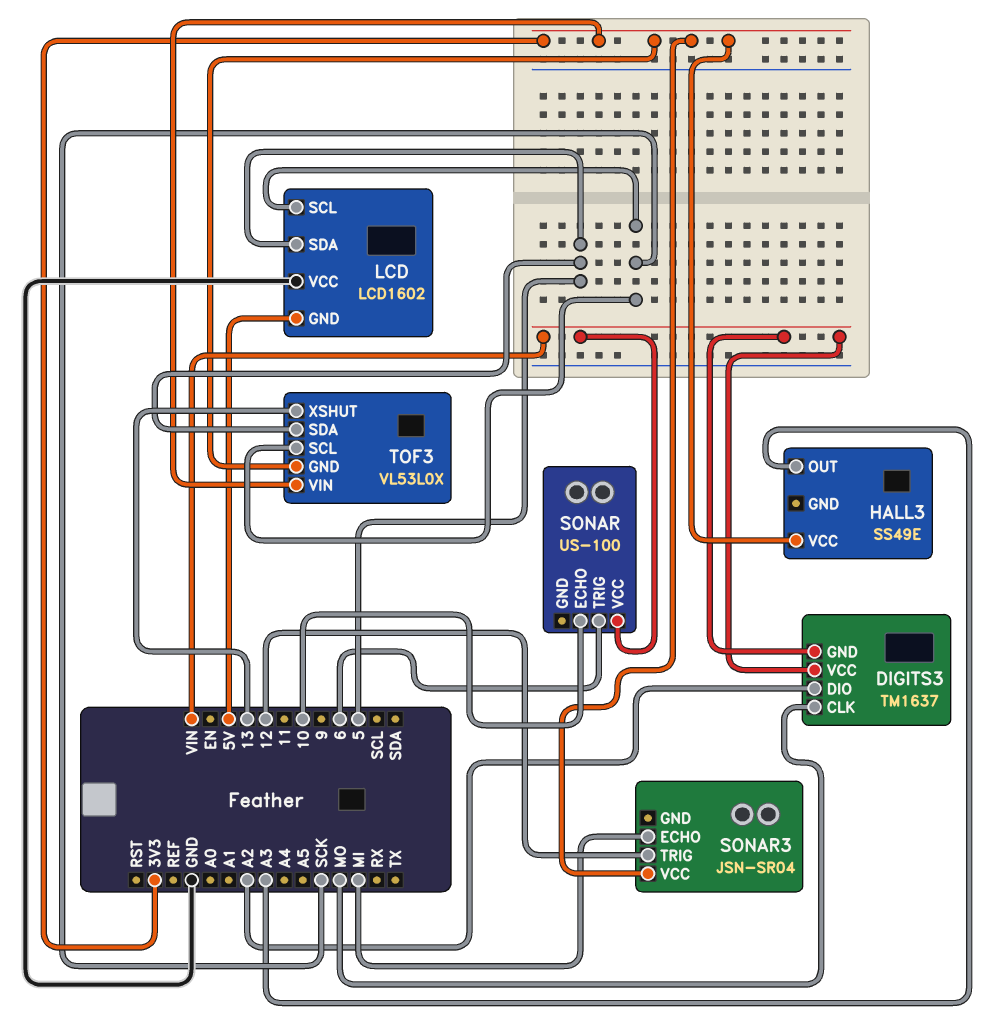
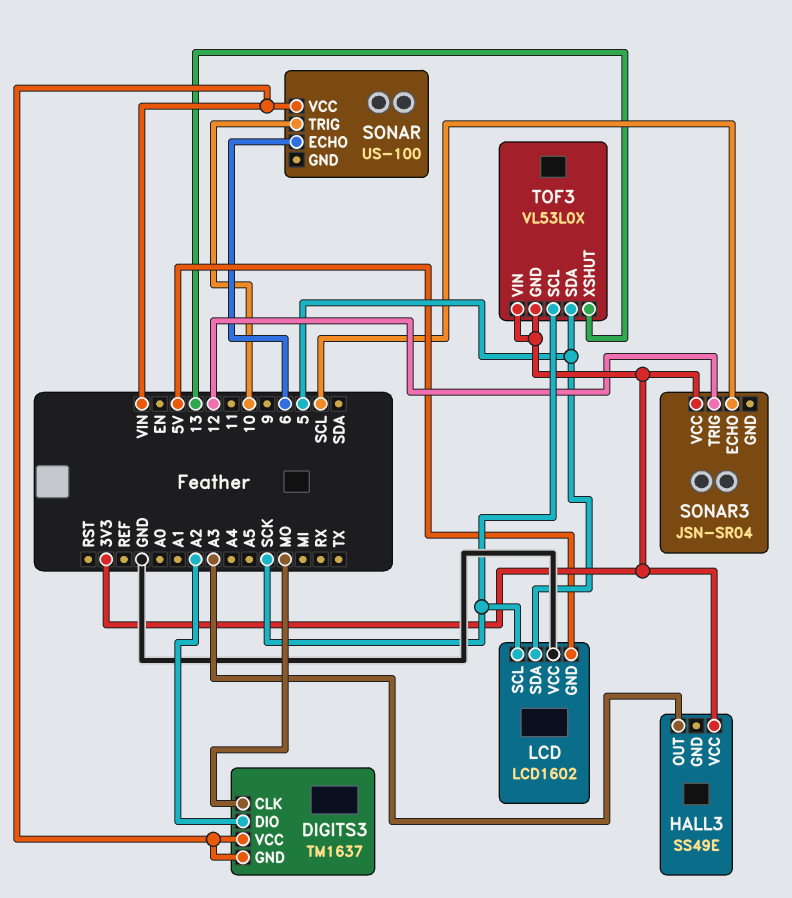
SONAR pin ECHO: 10 -> 6
SONAR pin TRIG: 6 -> 10
SONAR3 pin ECHO: MI -> SCL

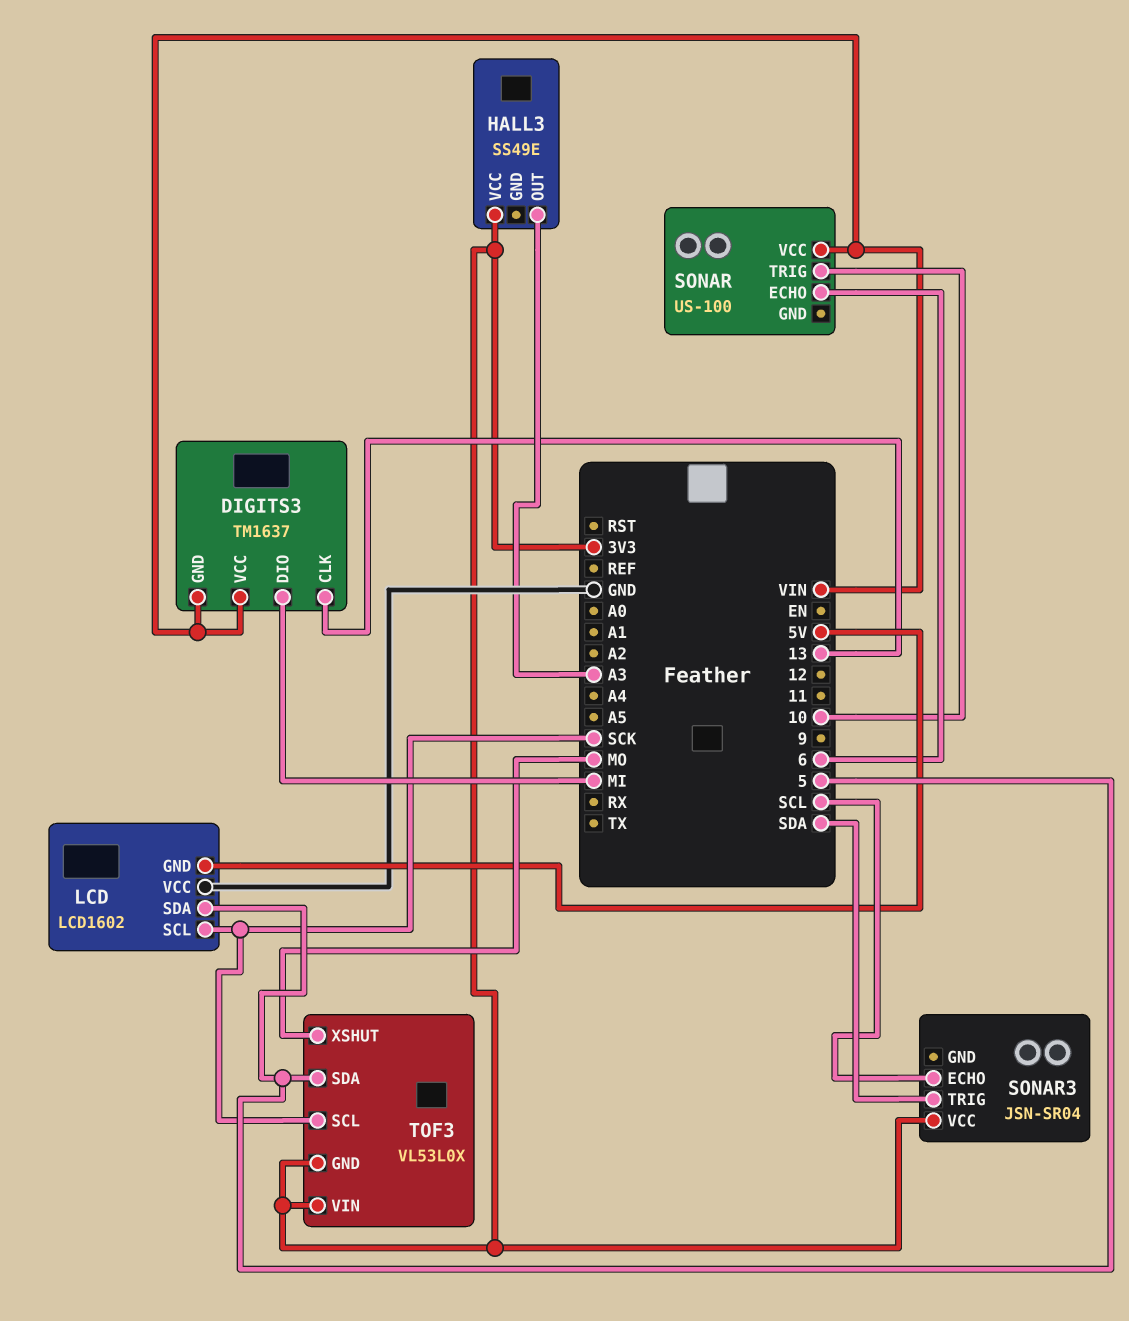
DIGITS3 pin CLK: MO -> 13
DIGITS3 pin DIO: A2 -> MI
SONAR3 pin TRIG: 12 -> SDA
TOF3 pin XSHUT: 13 -> MO

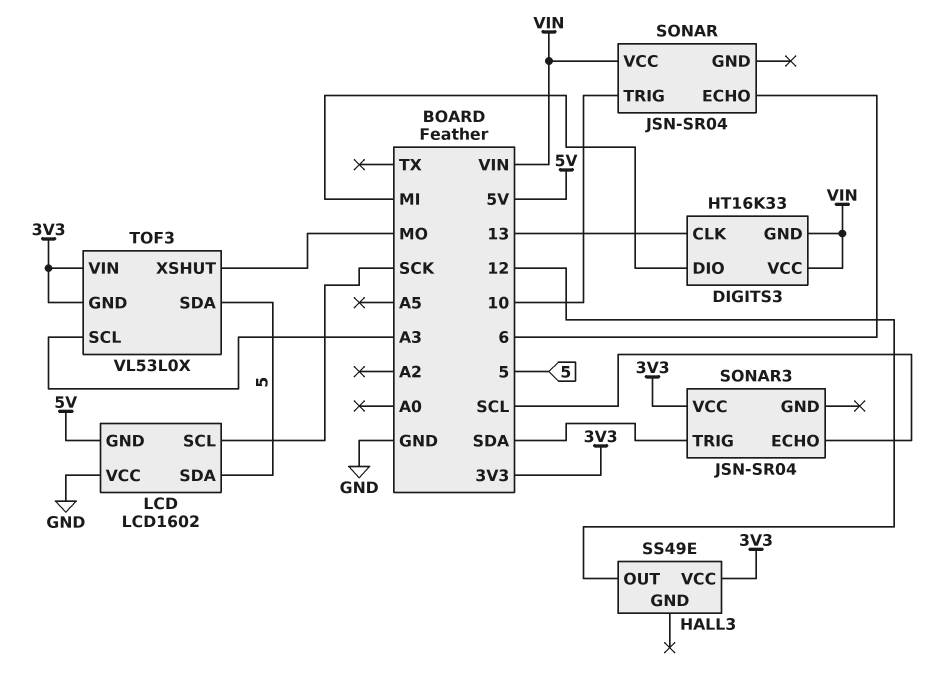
DIGITS3: TM1637 -> HT16K33
HALL3 pin OUT: A3 -> 12
SONAR: US-100 -> JSN-SR04
TOF3 pin SCL: SCK -> A3

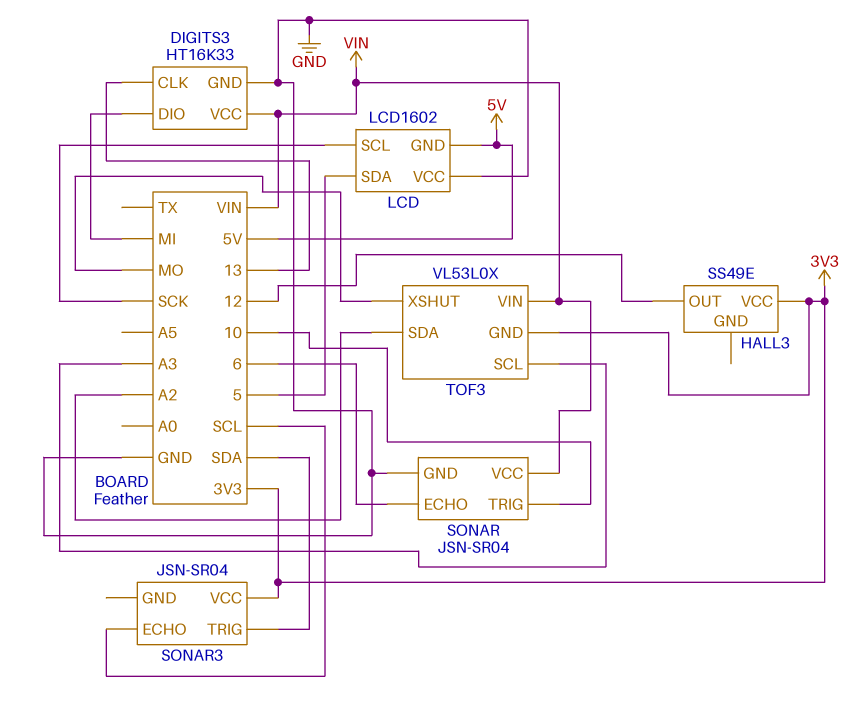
DIGITS3 pin GND: VIN -> GND
SONAR pin GND: none -> GND
TOF3 pin SDA: 5 -> A2
TOF3 pin VIN: 3V3 -> VIN

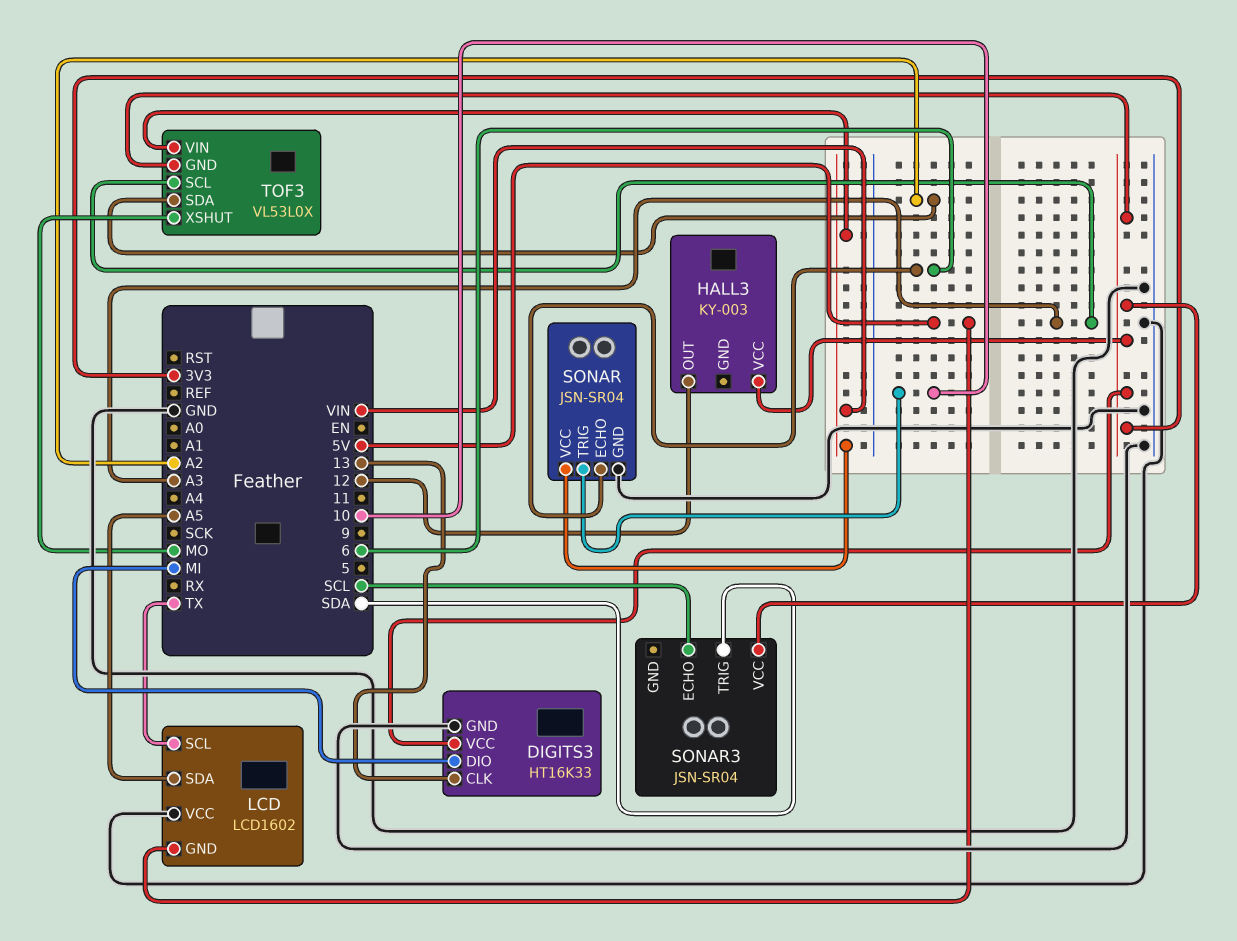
DIGITS3 pin VCC: VIN -> 3V3
HALL3: SS49E -> KY-003
LCD pin SCL: SCK -> TX
LCD pin SDA: 5 -> A5

